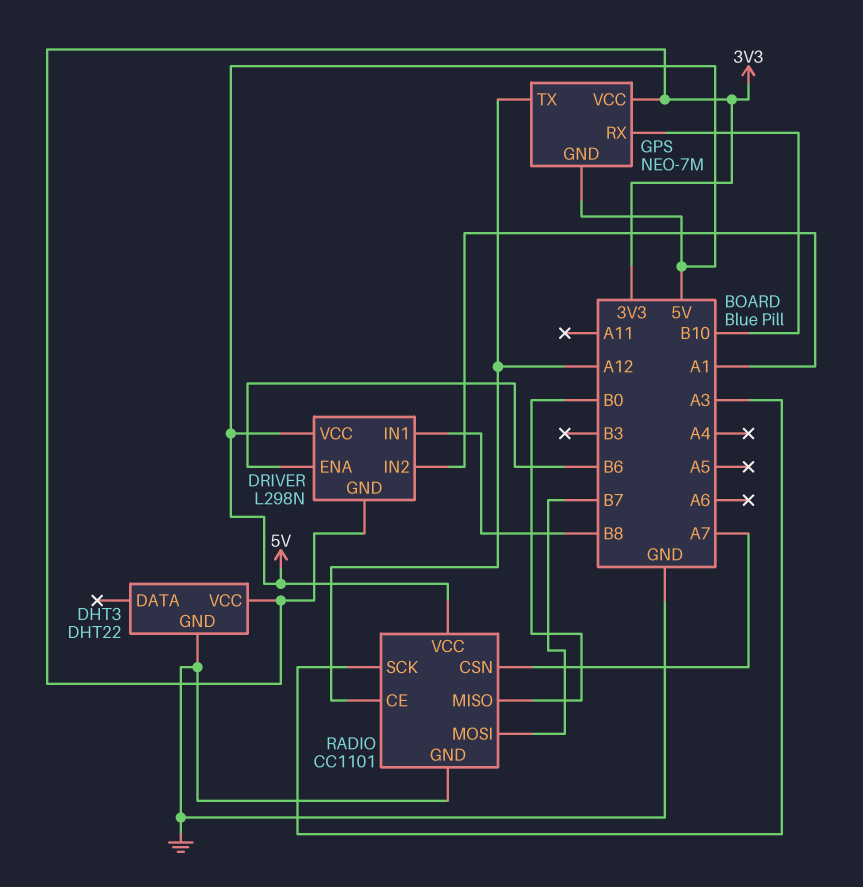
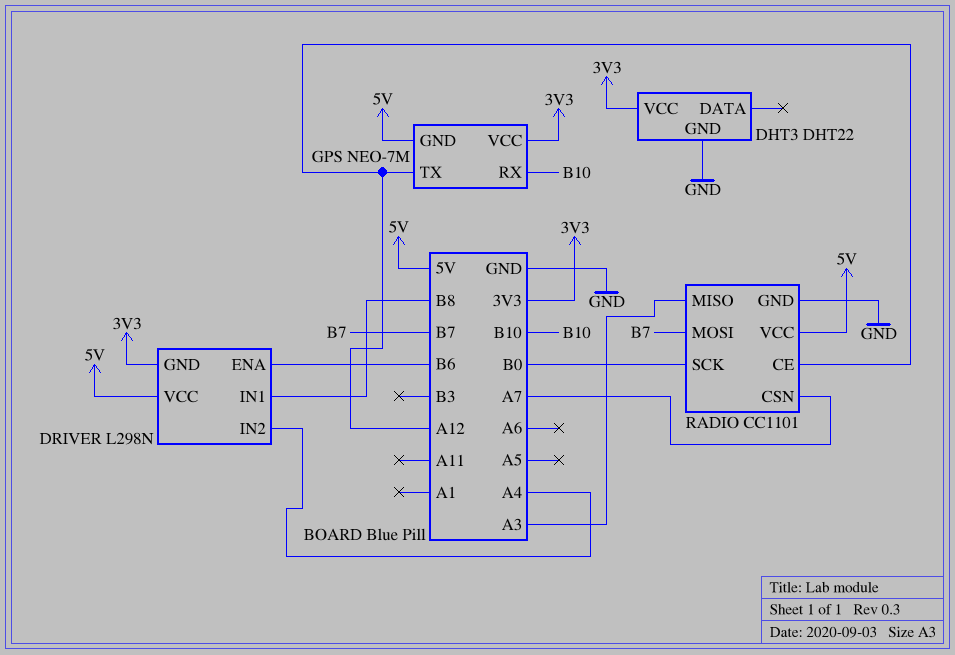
DRIVER pin IN2: A1 -> A4
RADIO pin MISO: B0 -> A3
RADIO pin SCK: A3 -> B0

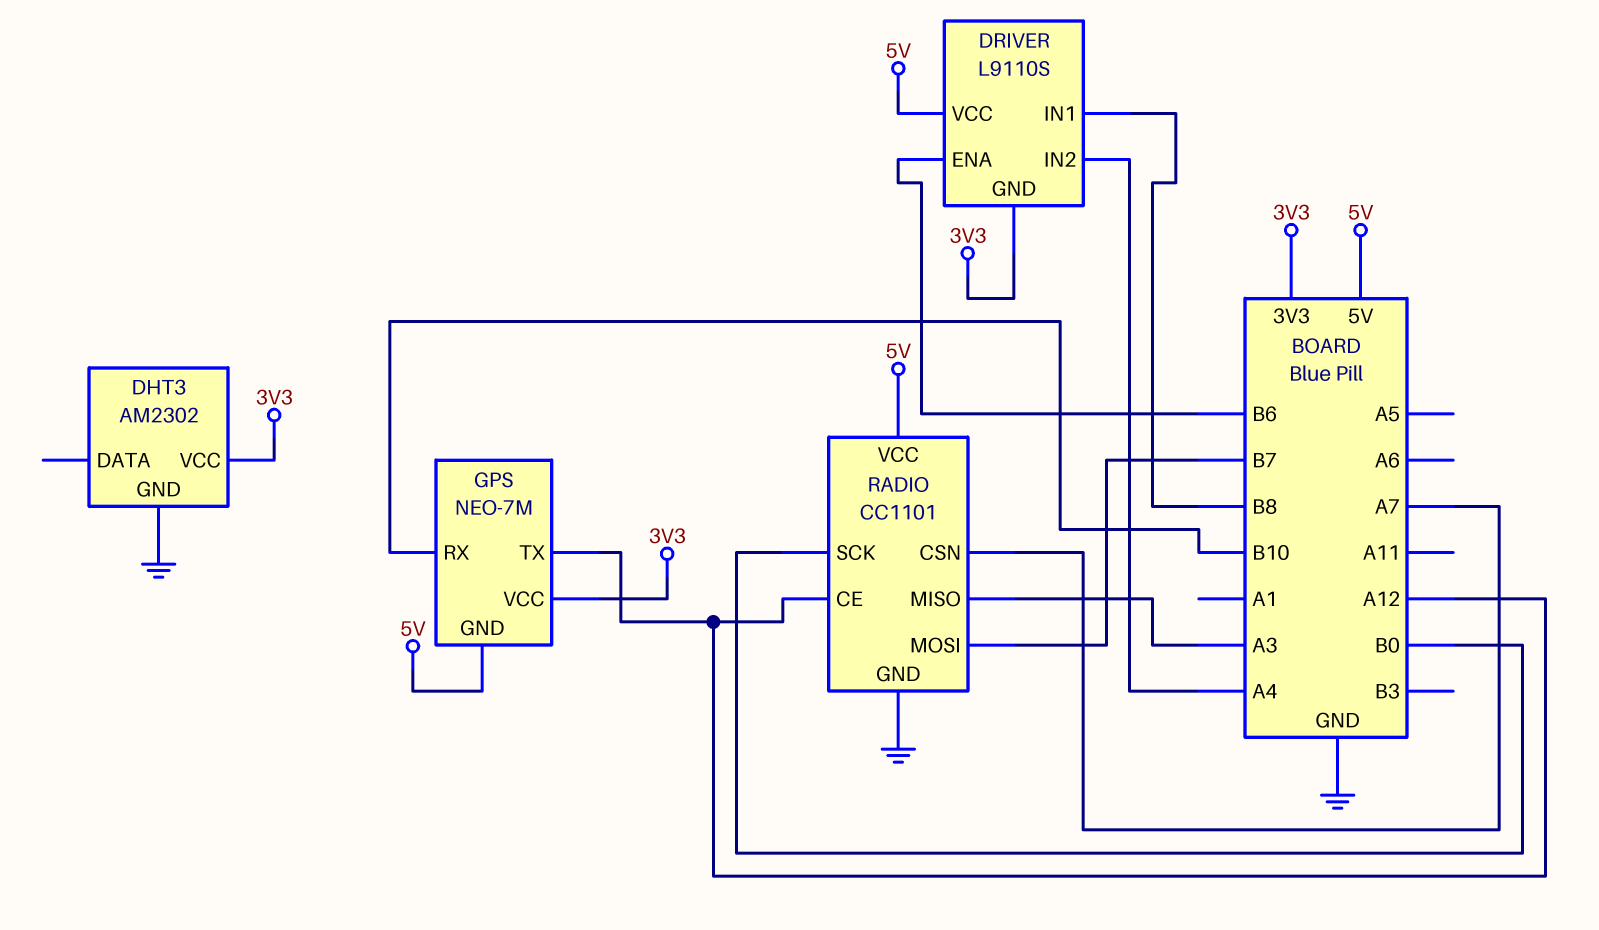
DHT3: DHT22 -> AM2302
DRIVER: L298N -> L9110S

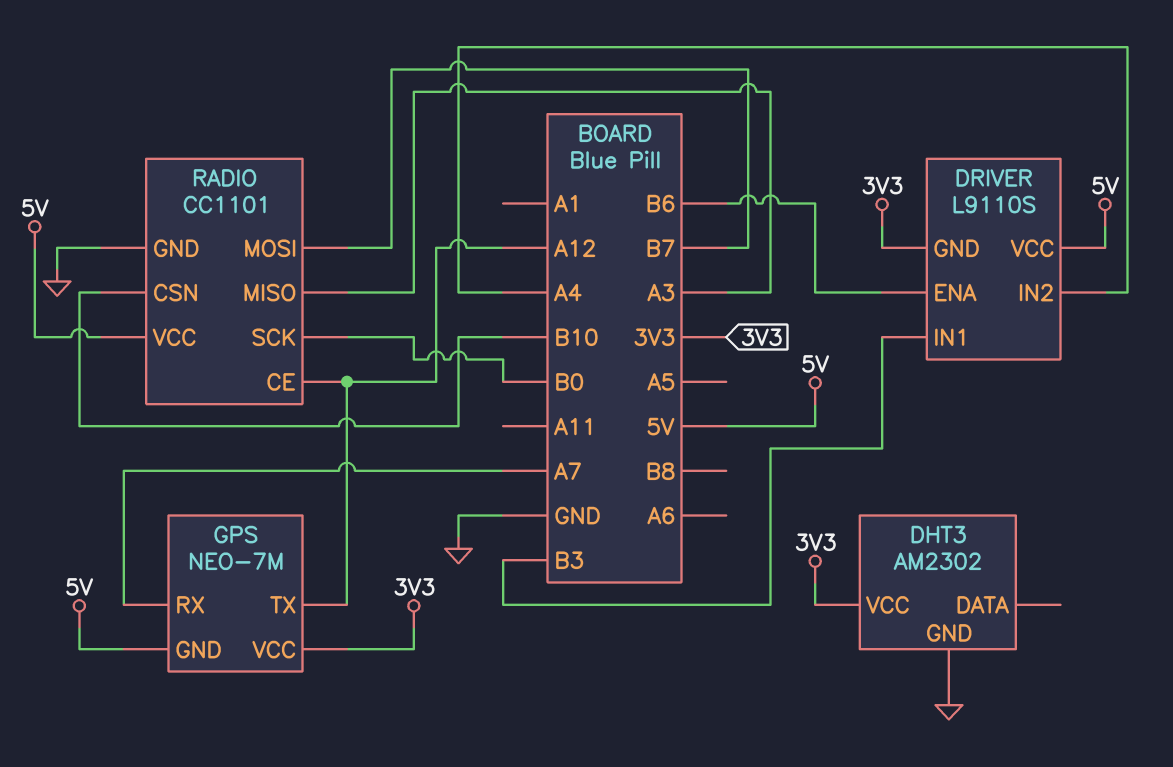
DRIVER pin IN1: B8 -> B3
GPS pin RX: B10 -> A7
RADIO pin CSN: A7 -> B10

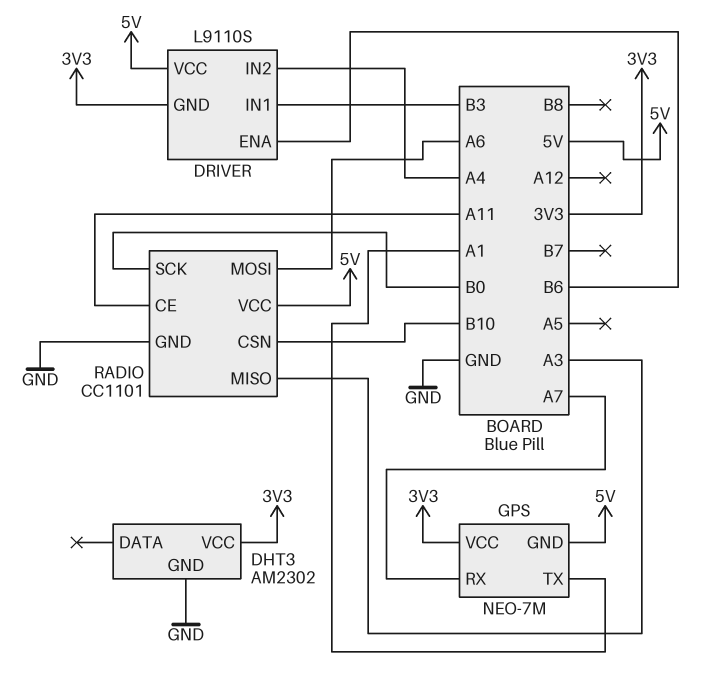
GPS pin TX: A12 -> A1
RADIO pin CE: A12 -> A11
RADIO pin MOSI: B7 -> A6

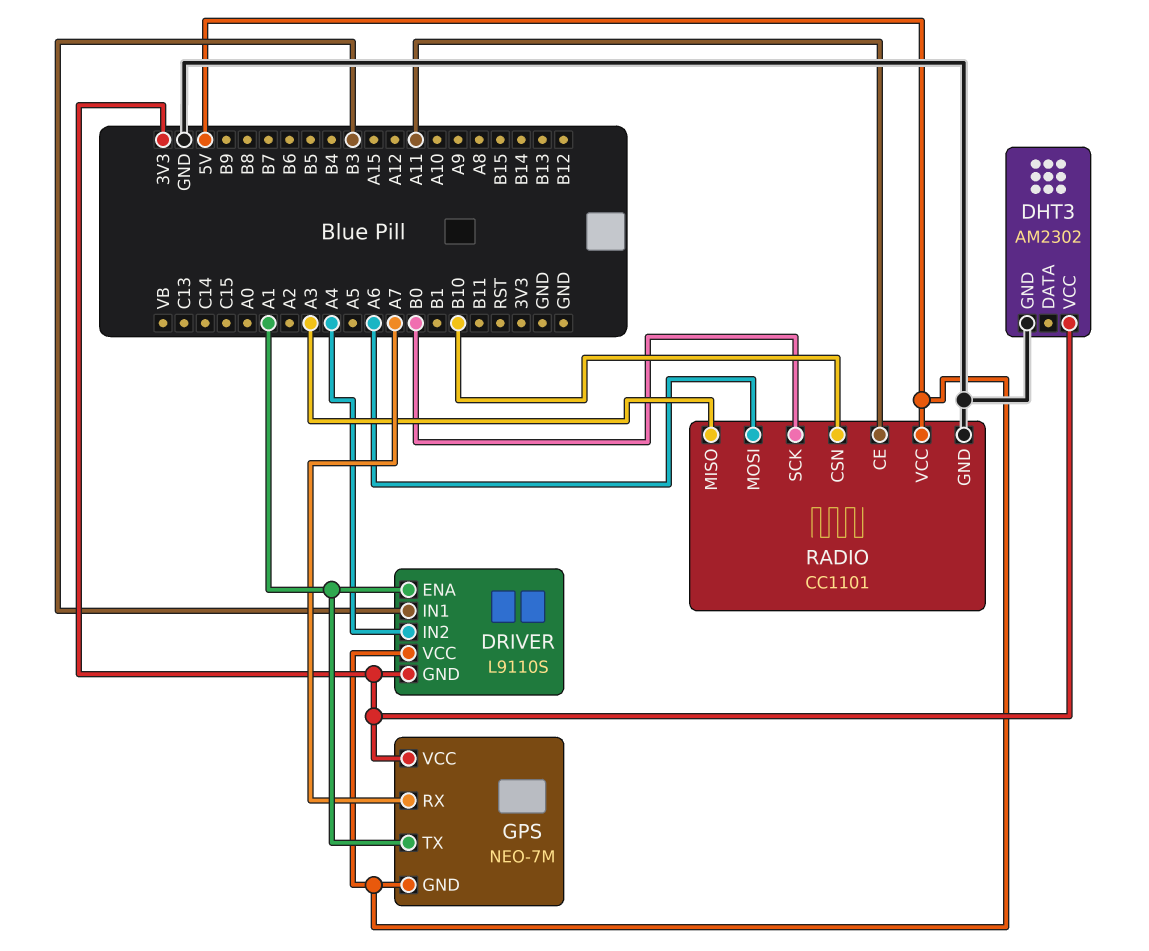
DRIVER pin ENA: B6 -> A1

